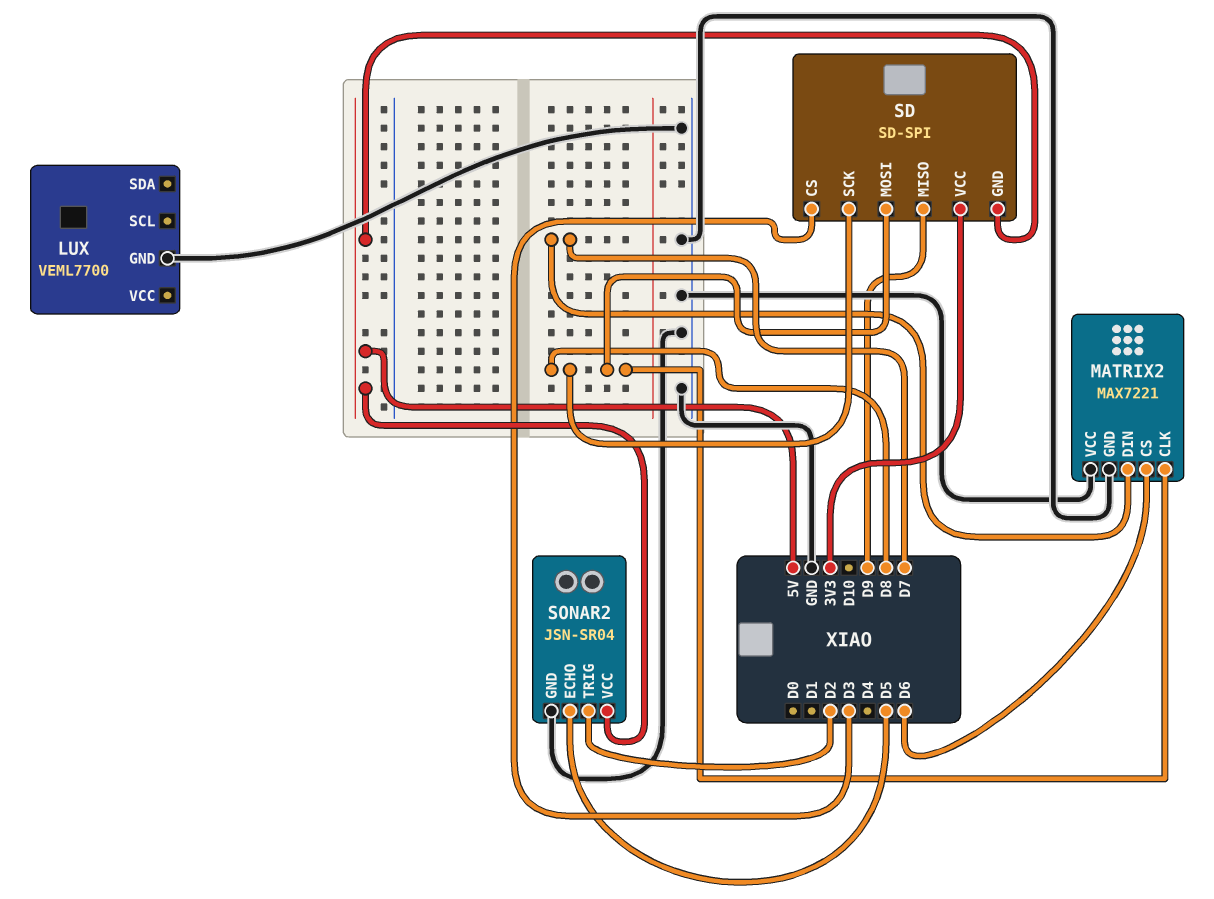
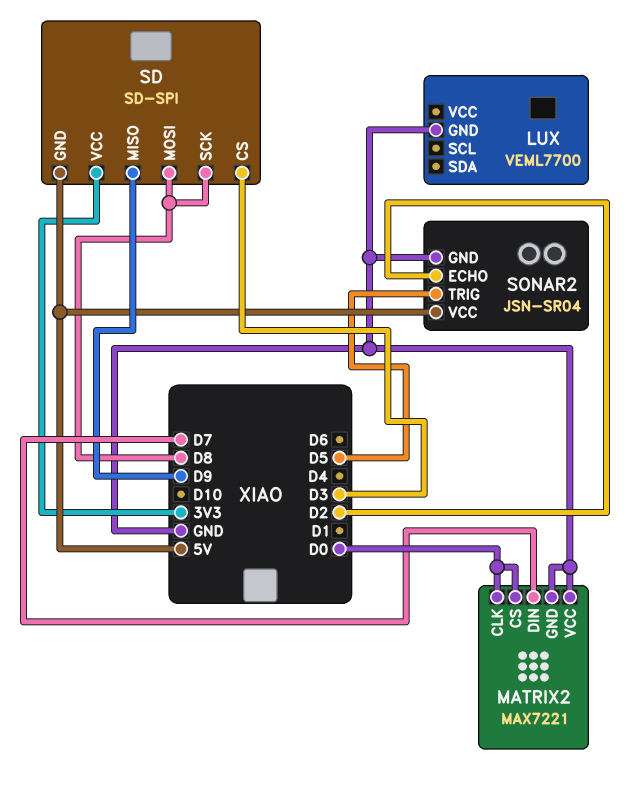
MATRIX2 pin CLK: D8 -> D0
MATRIX2 pin CS: D6 -> D0
SONAR2 pin ECHO: D5 -> D2
SONAR2 pin TRIG: D2 -> D5

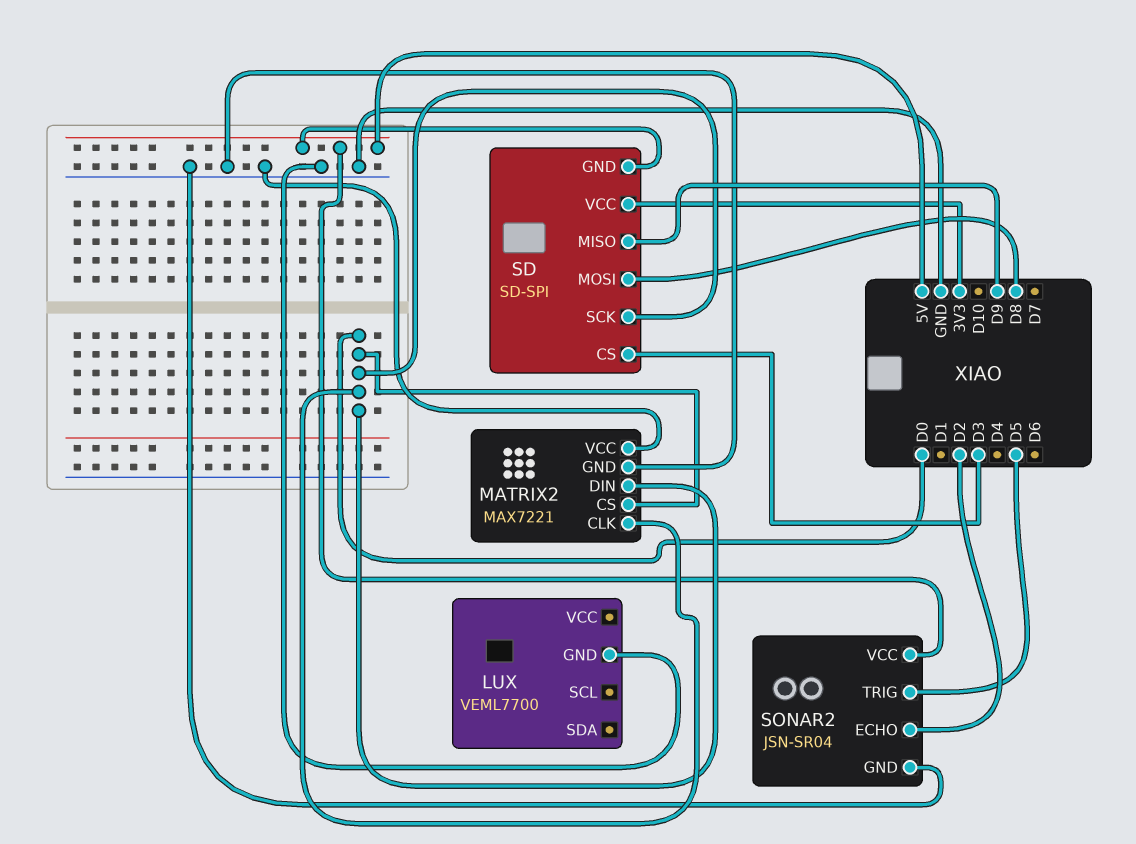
MATRIX2 pin DIN: D7 -> D0
SD pin SCK: D8 -> D0

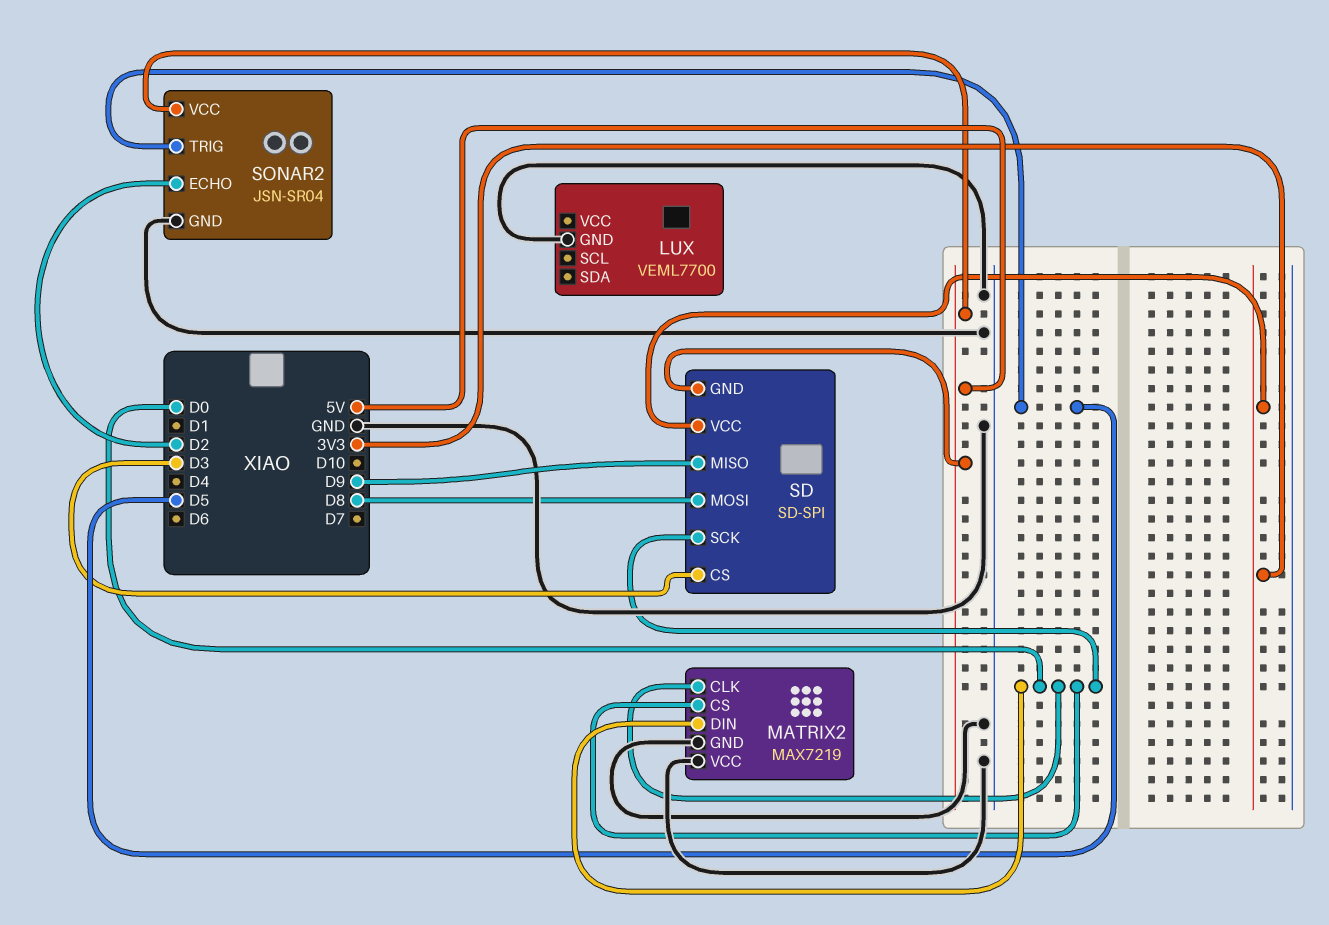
MATRIX2: MAX7221 -> MAX7219

